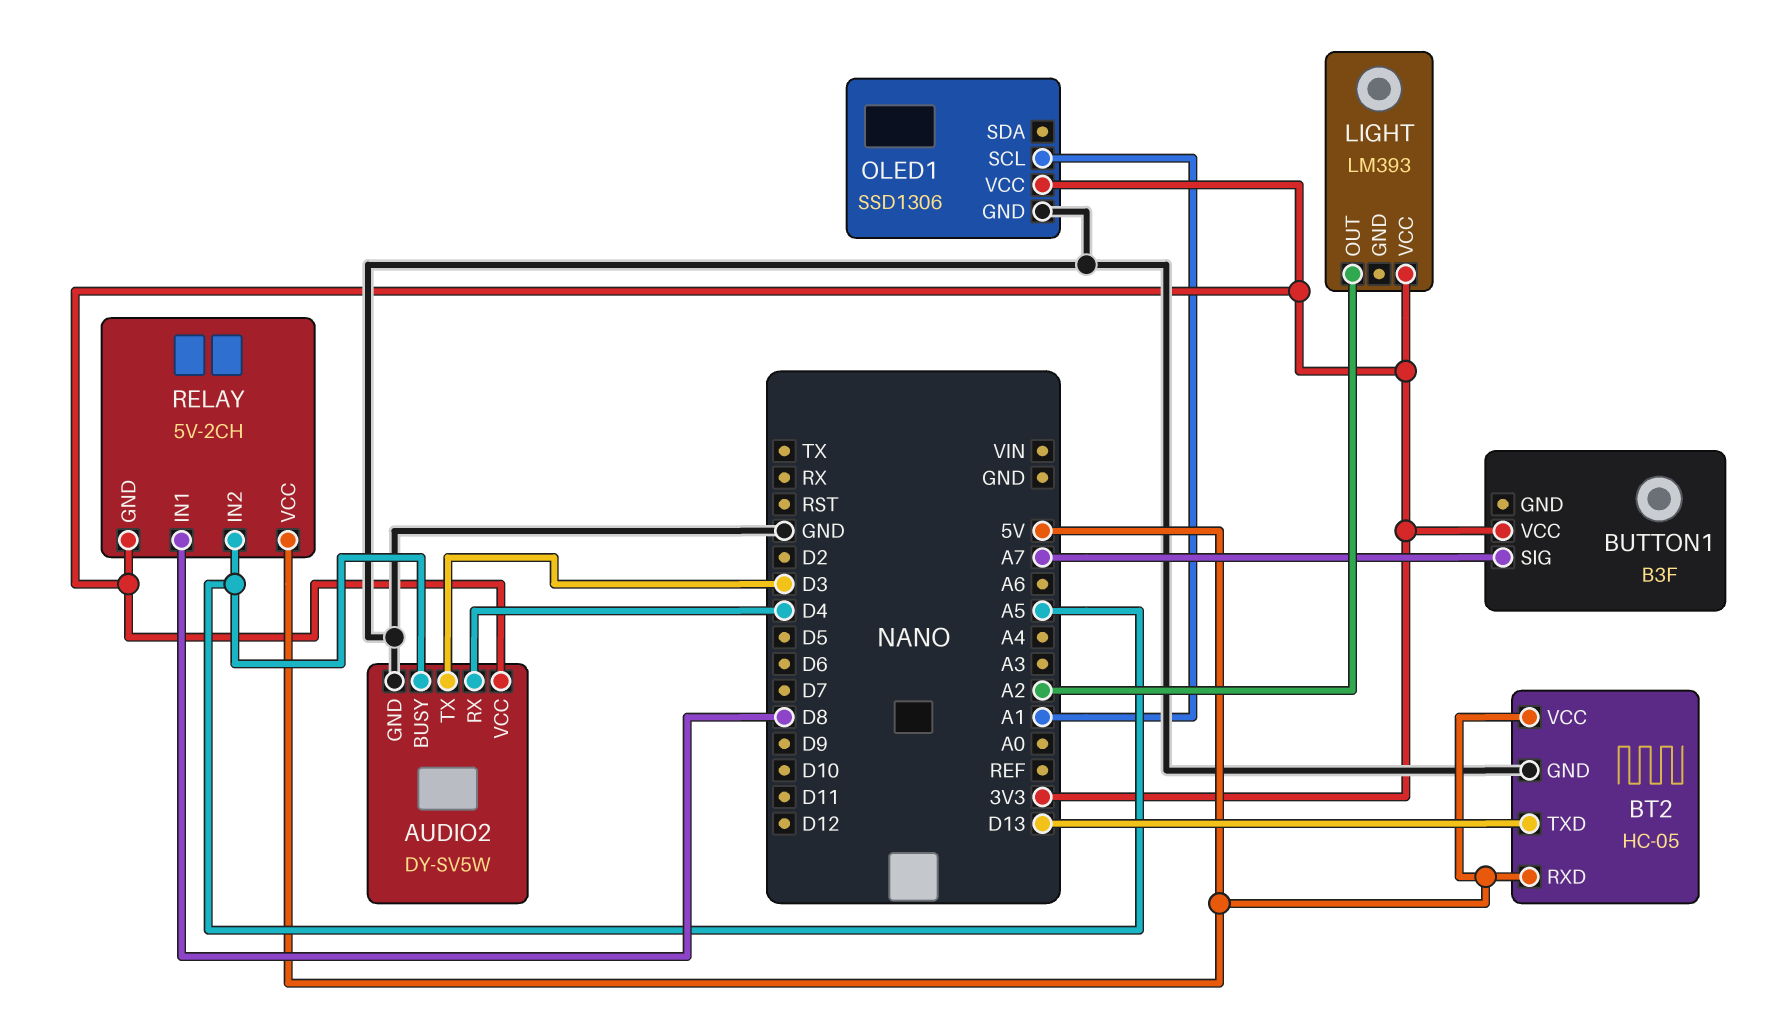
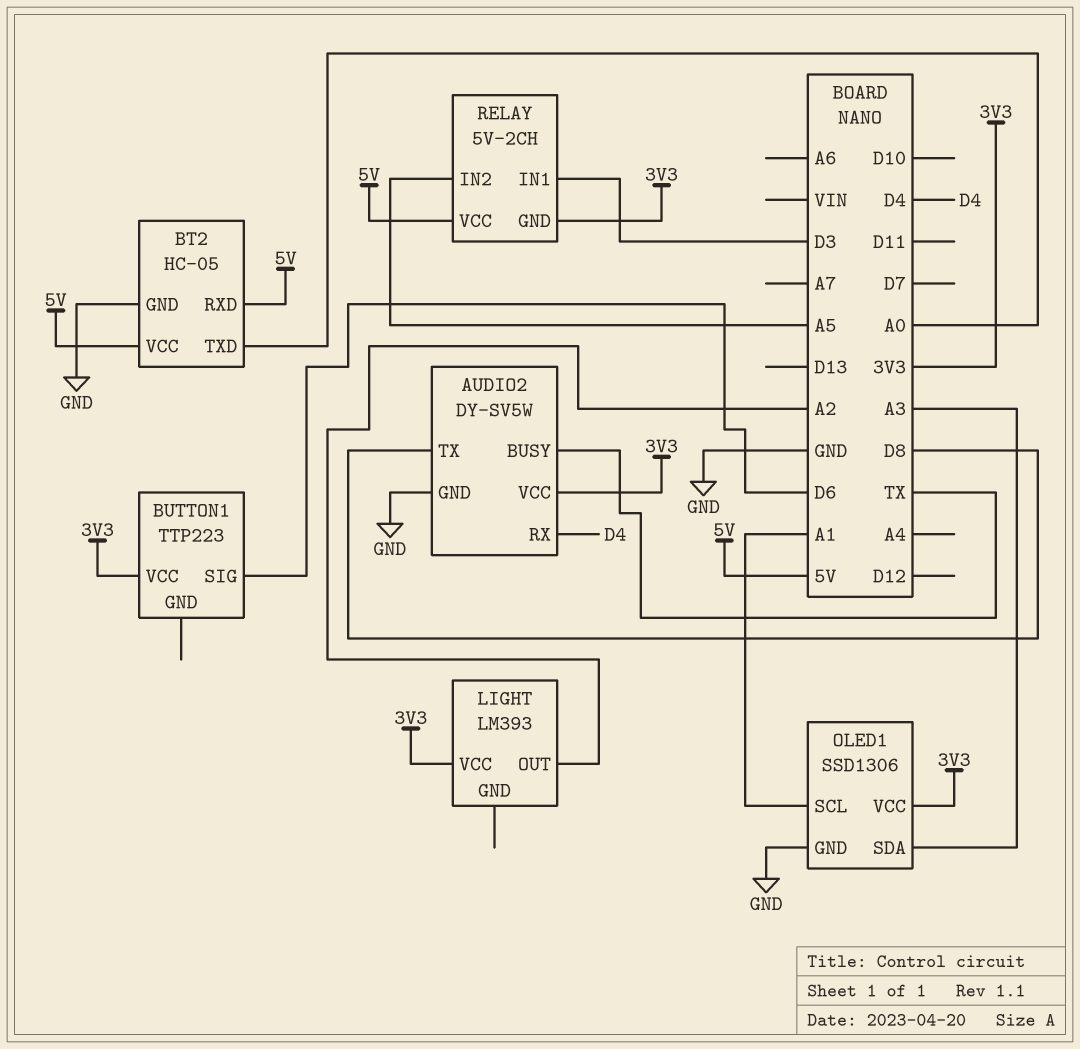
AUDIO2 pin BUSY: A5 -> TX
AUDIO2 pin TX: D3 -> D8
BT2 pin TXD: D13 -> A0
BUTTON1: B3F -> TTP223
BUTTON1 pin SIG: A7 -> D6
OLED1 pin SDA: none -> A3
RELAY pin IN1: D8 -> D3

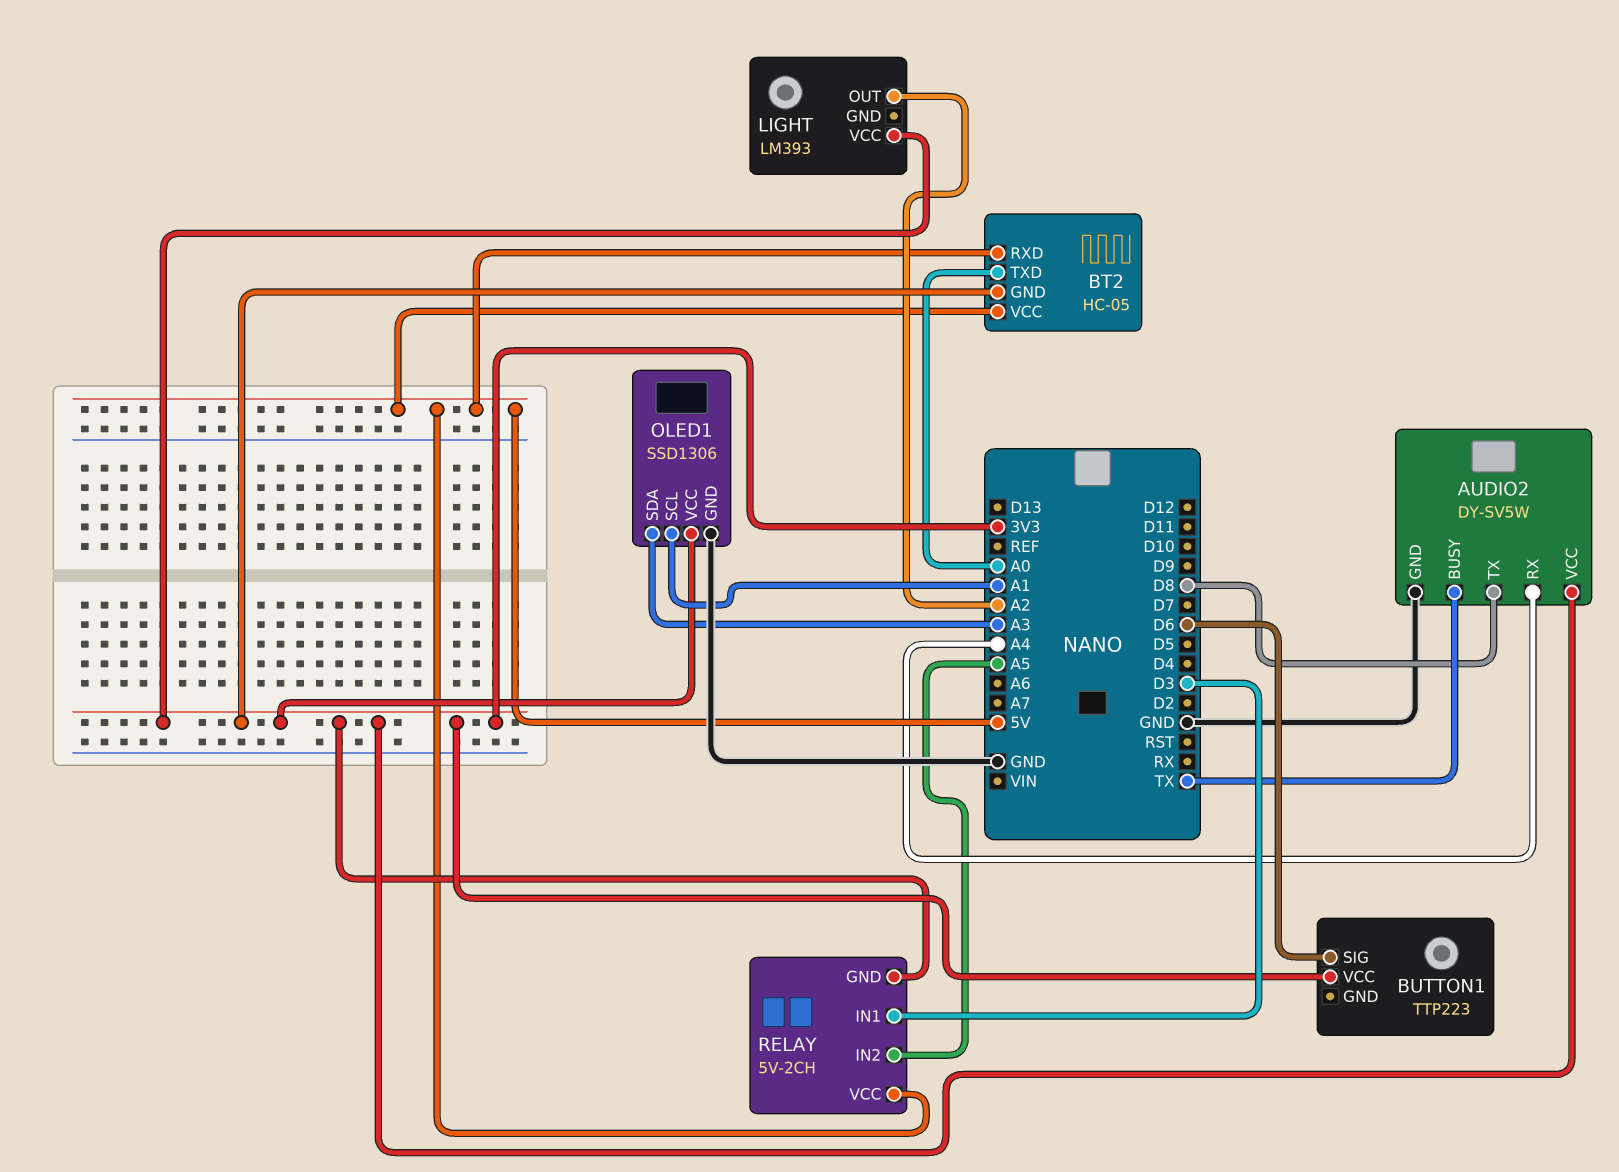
AUDIO2 pin RX: D4 -> A4
BT2 pin GND: GND -> 3V3

